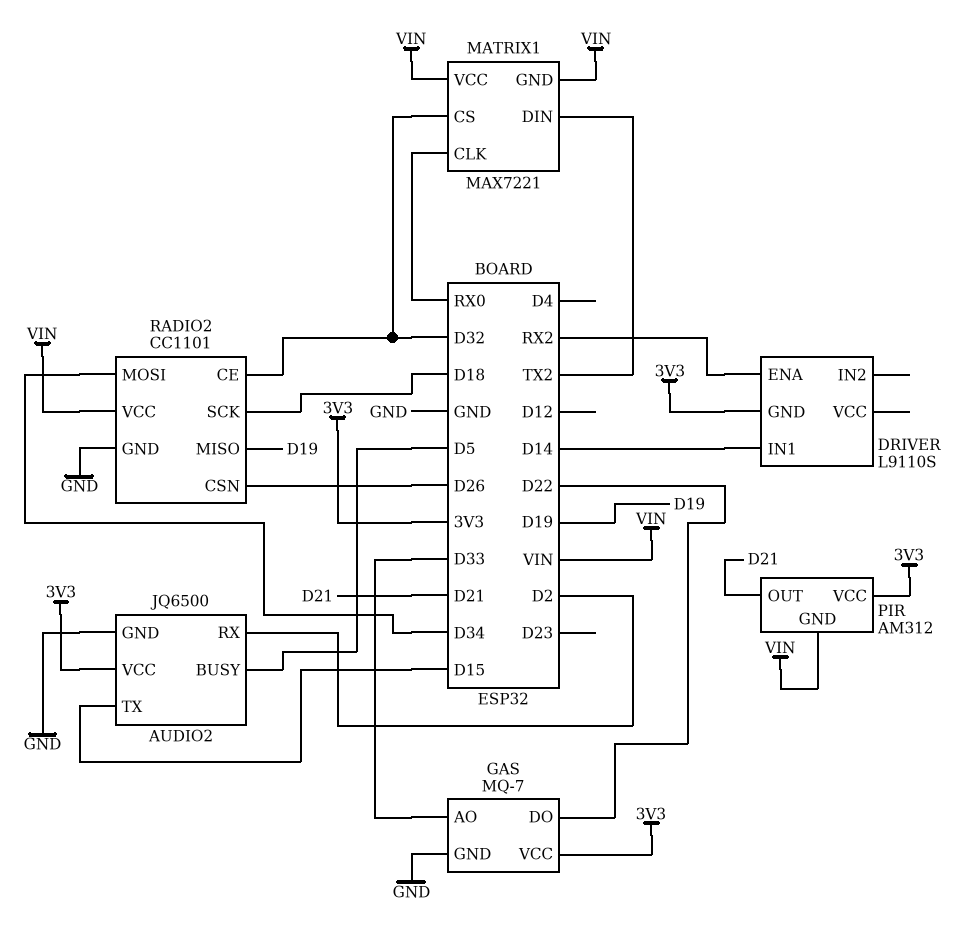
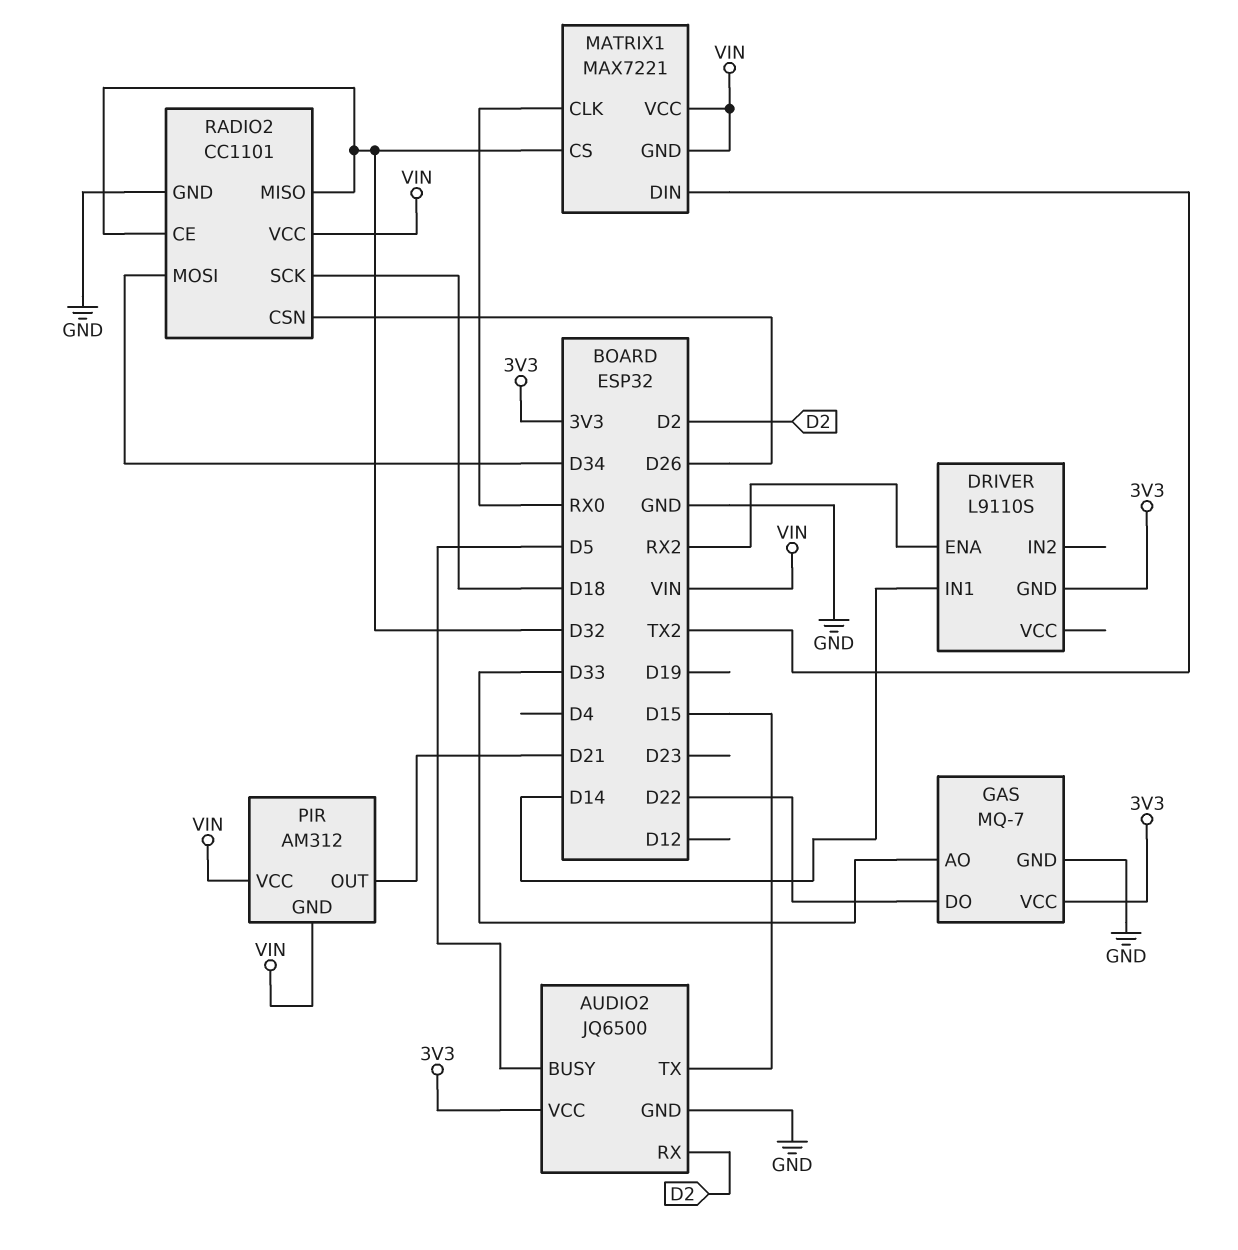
PIR pin VCC: 3V3 -> VIN
RADIO2 pin MISO: D19 -> D32

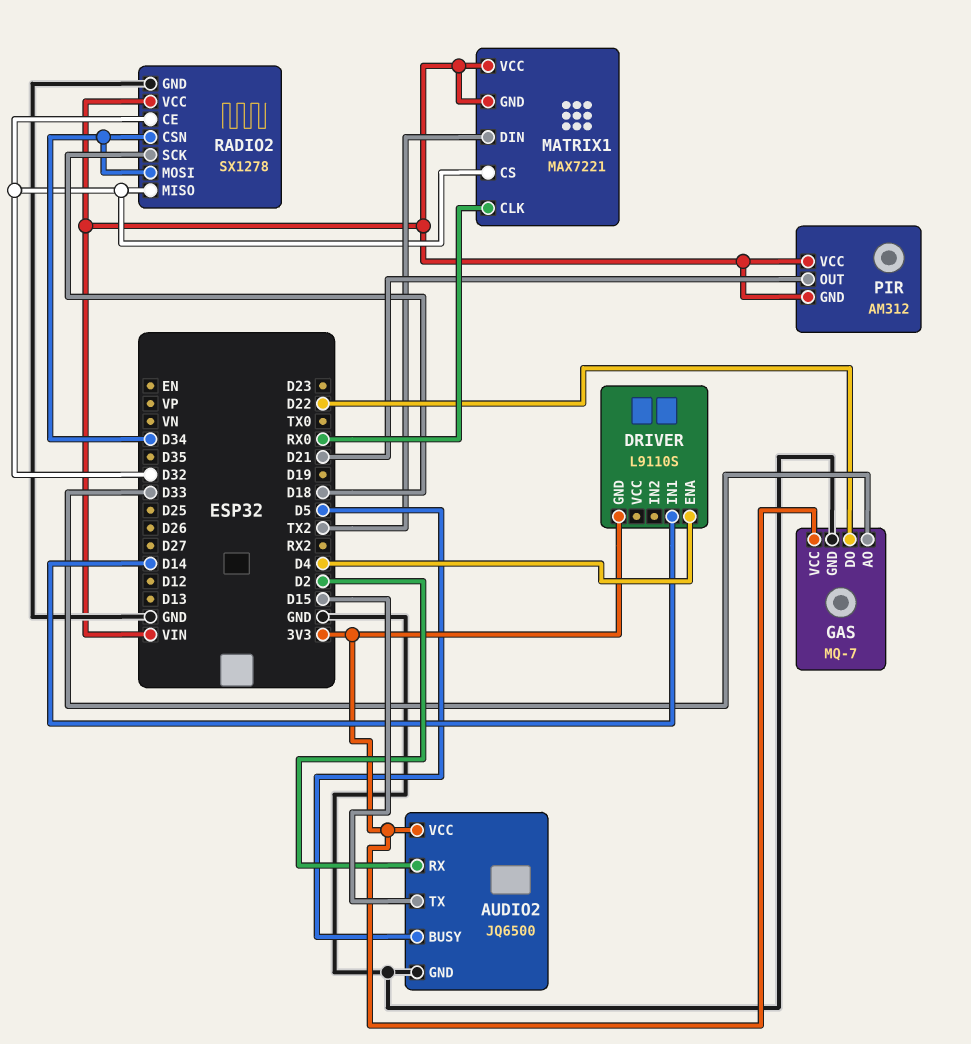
DRIVER pin ENA: RX2 -> D4
RADIO2: CC1101 -> SX1278
RADIO2 pin CSN: D26 -> D34

